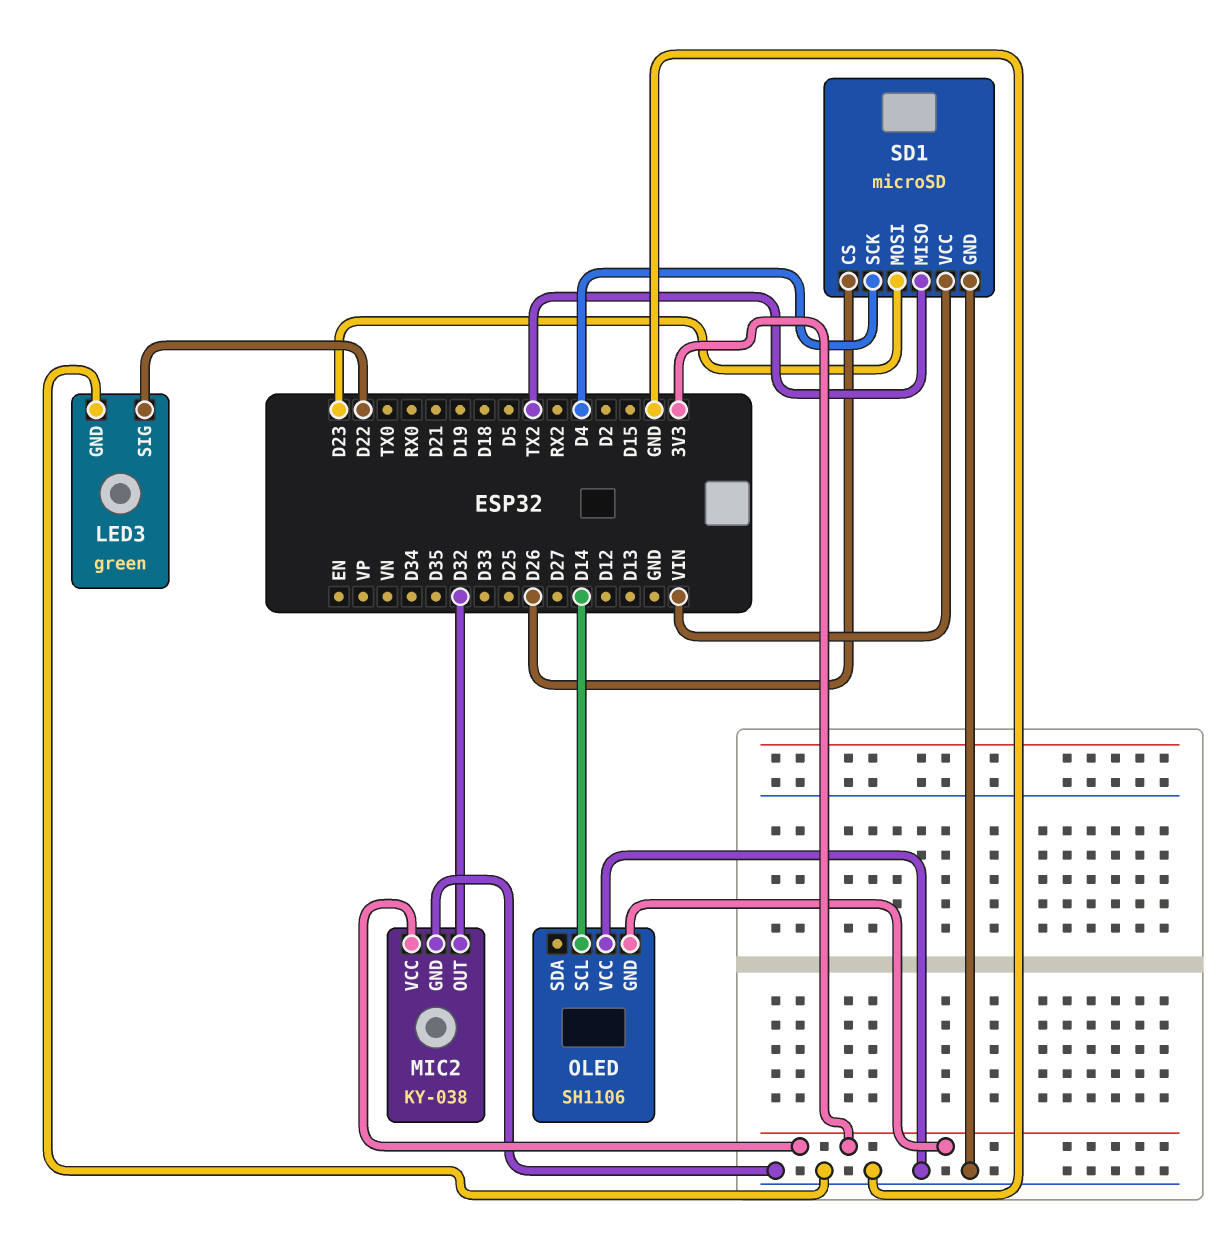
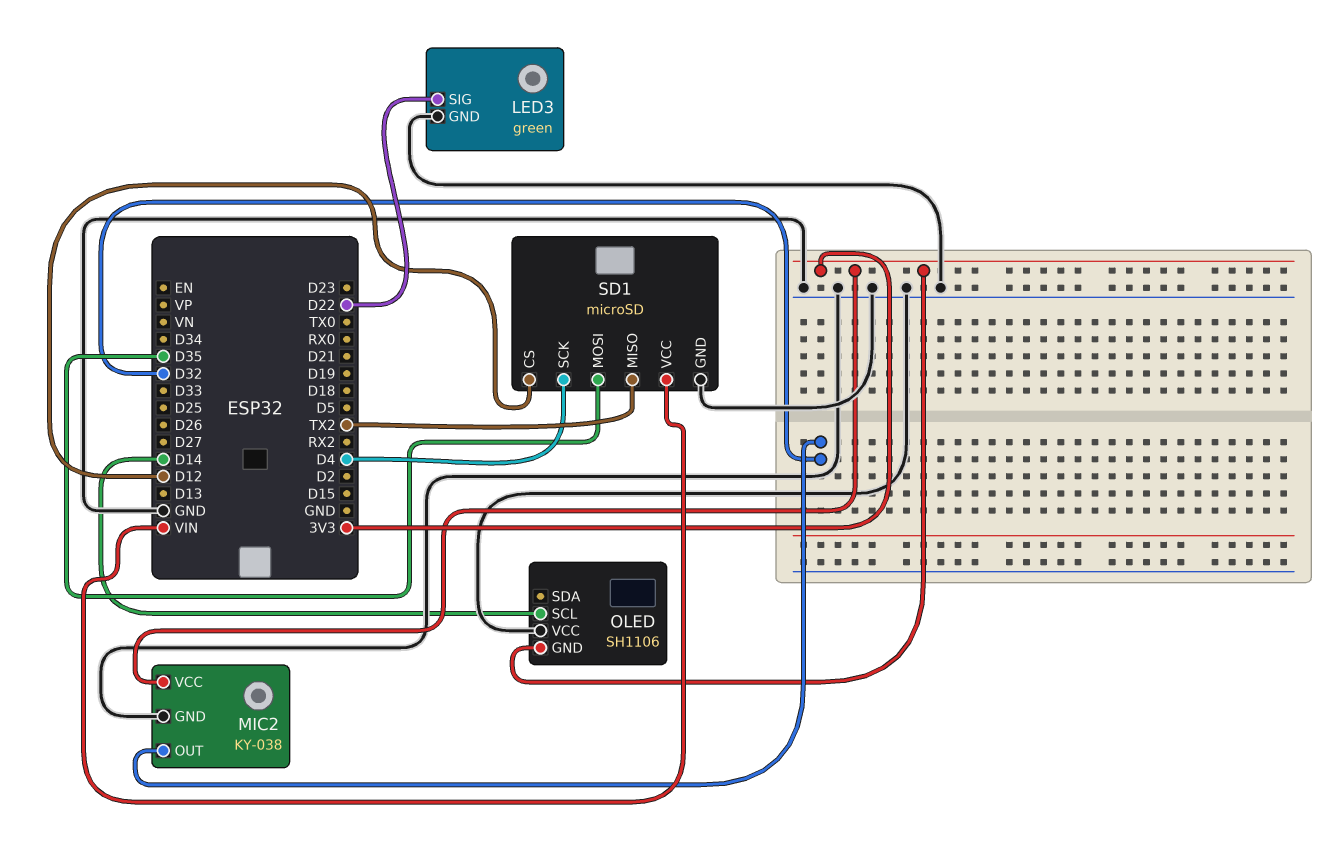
SD1 pin CS: D26 -> D12
SD1 pin MOSI: D23 -> D35

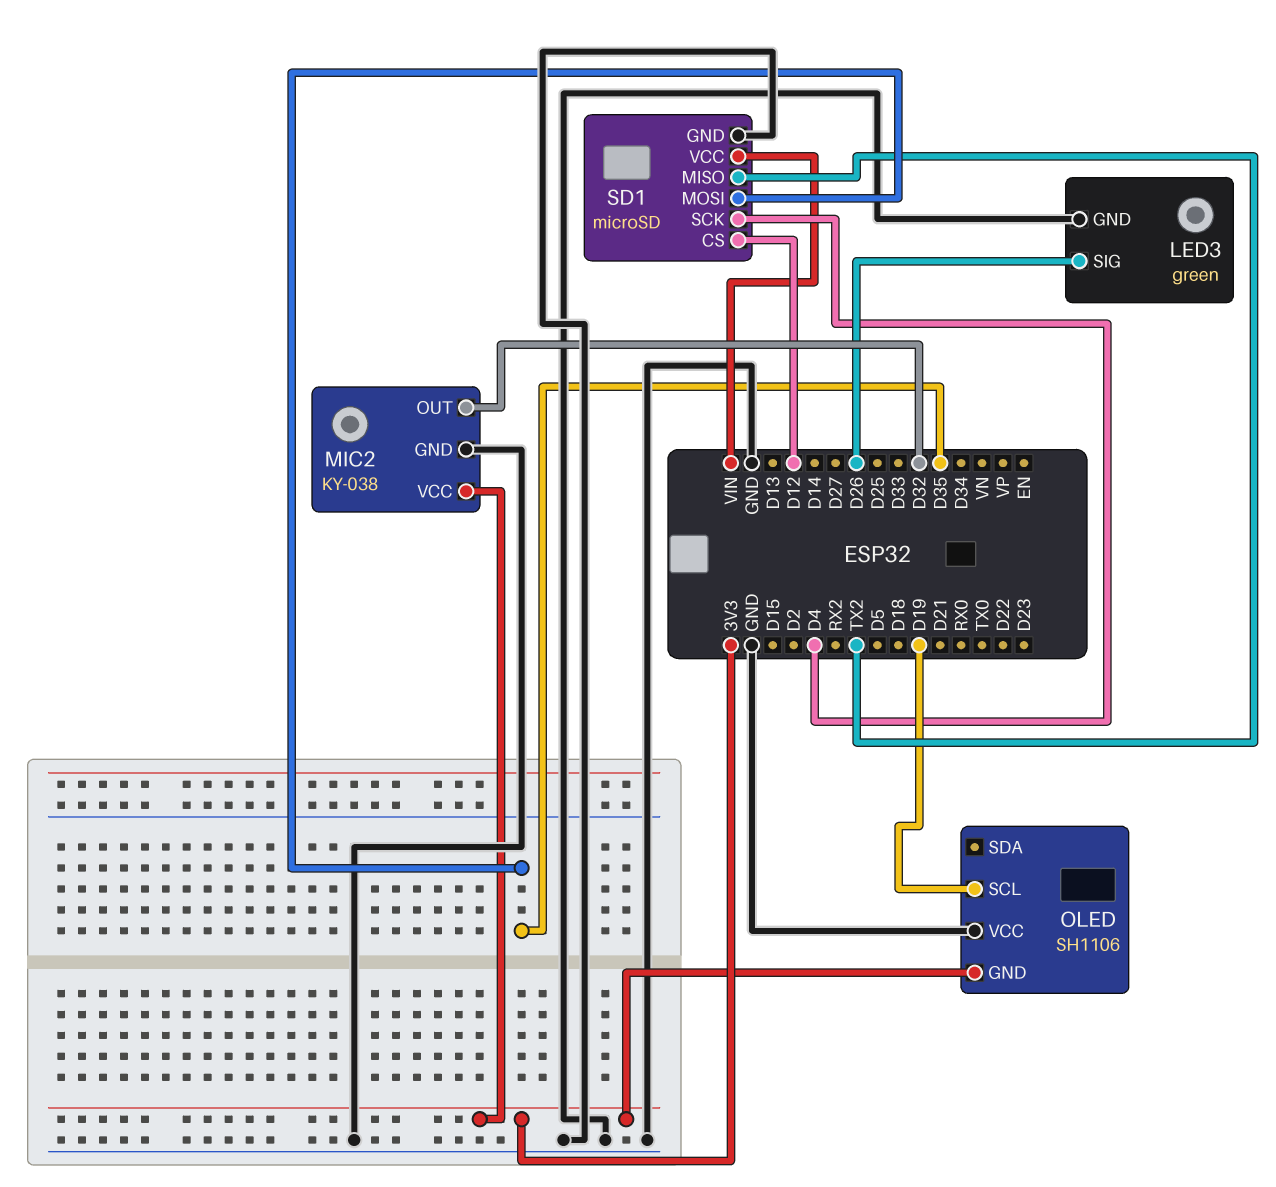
LED3 pin SIG: D22 -> D26
OLED pin SCL: D14 -> D19

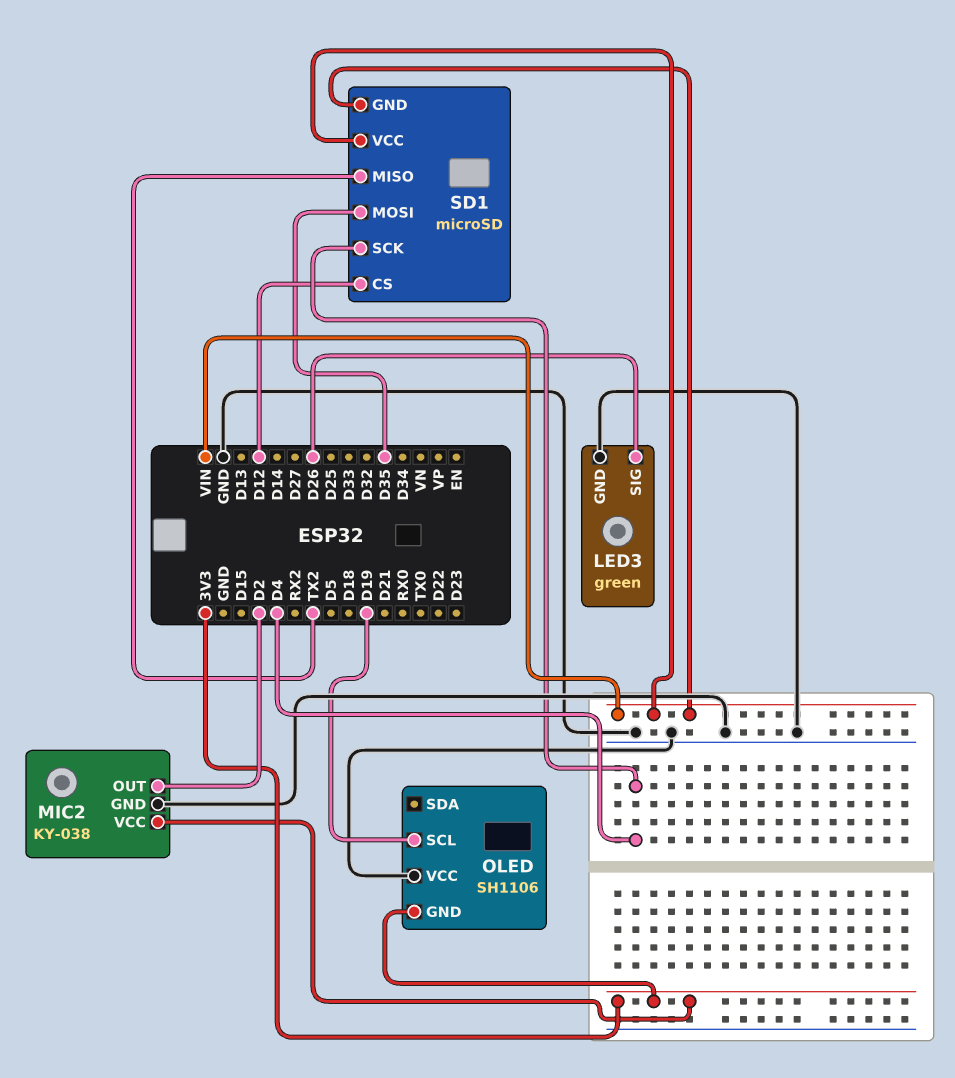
MIC2 pin OUT: D32 -> D2
SD1 pin GND: GND -> VIN

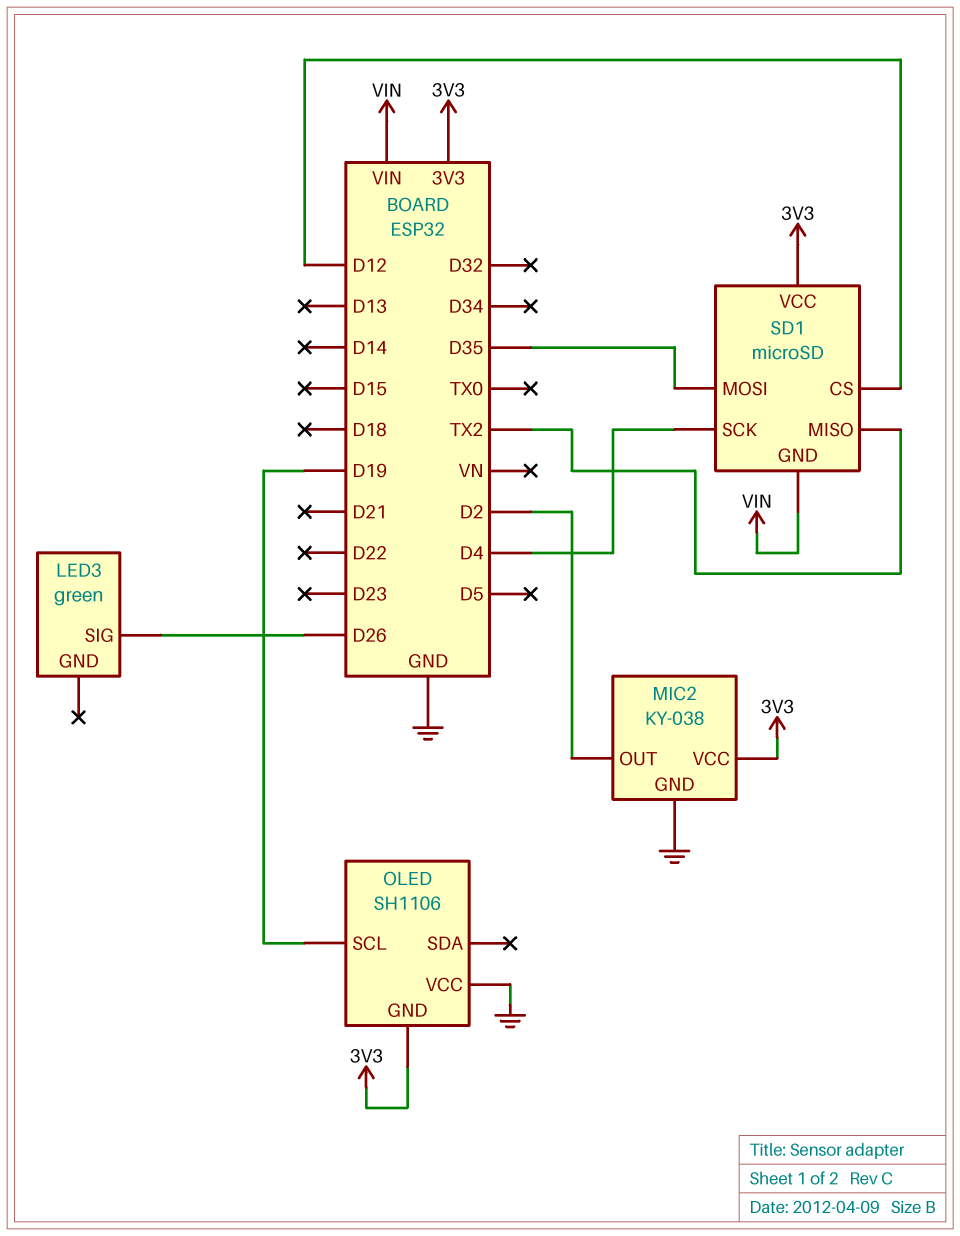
LED3 pin GND: GND -> none
SD1 pin VCC: VIN -> 3V3

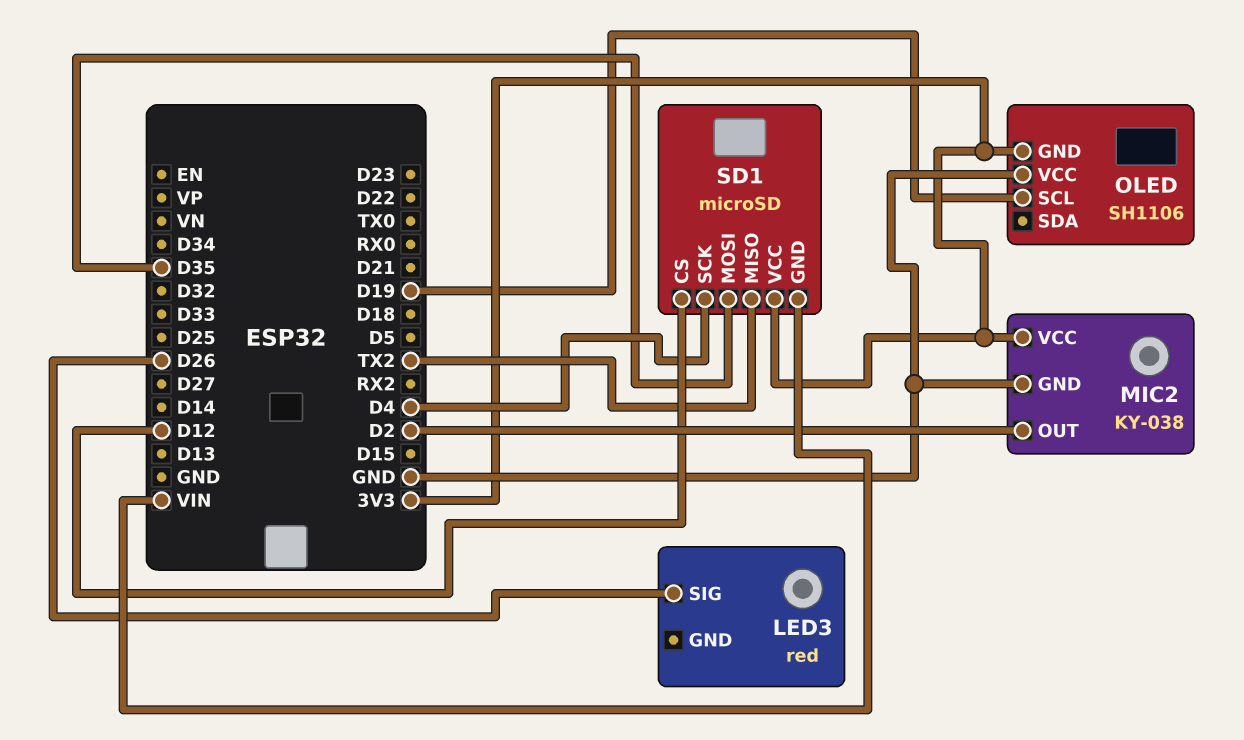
LED3: green -> red

